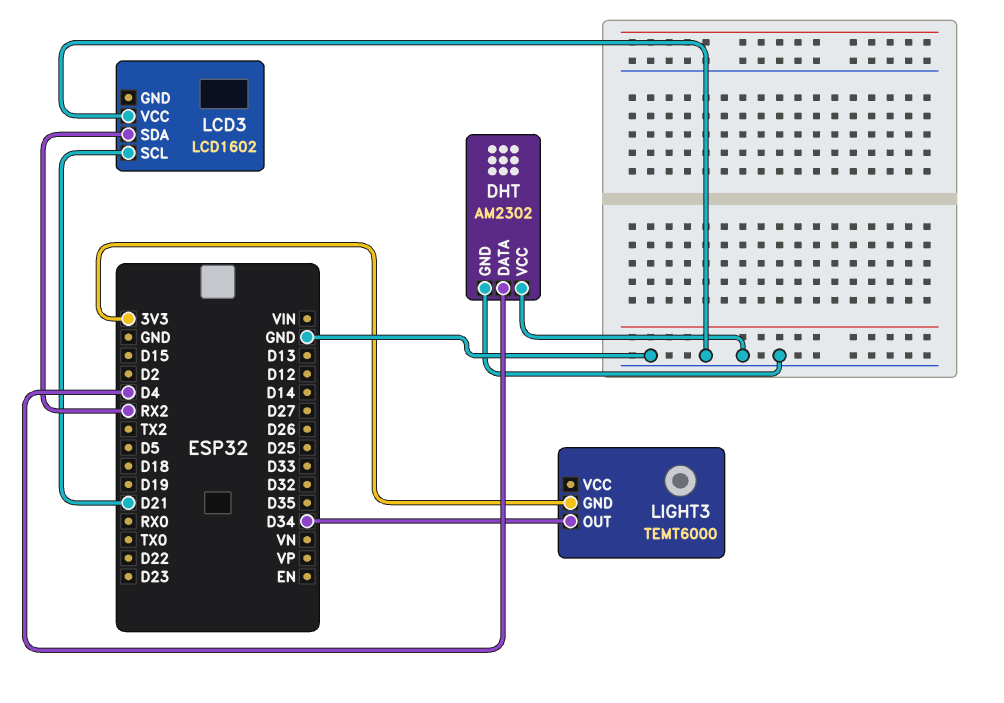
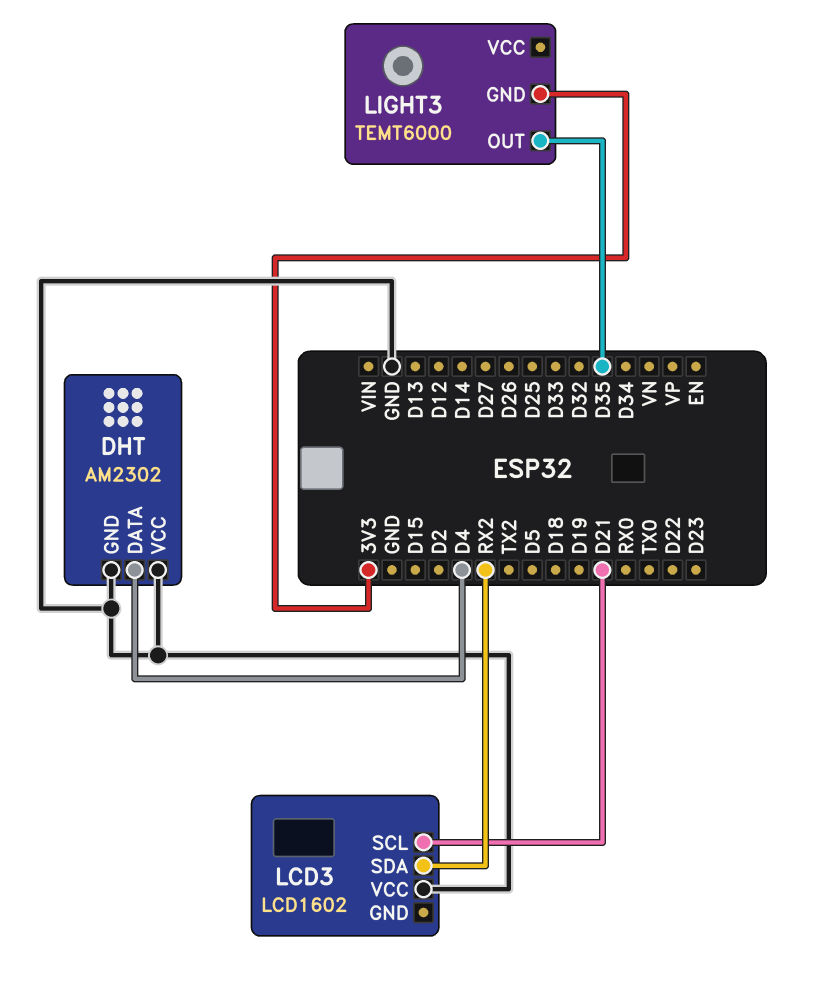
LIGHT3 pin OUT: D34 -> D35

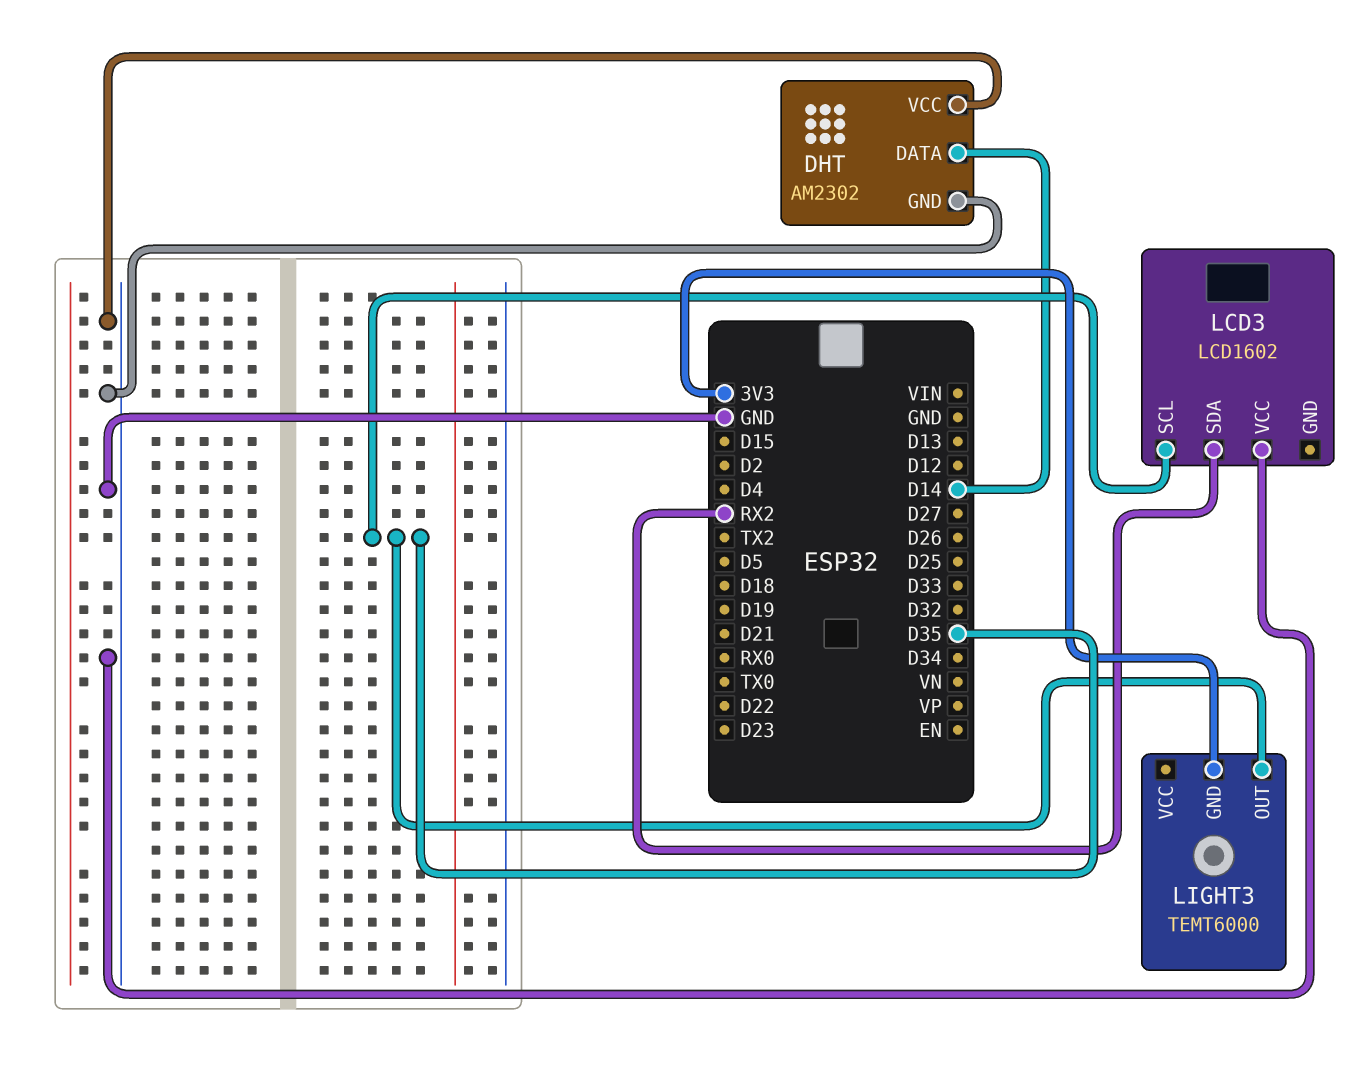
DHT pin DATA: D4 -> D14
LCD3 pin SCL: D21 -> D35

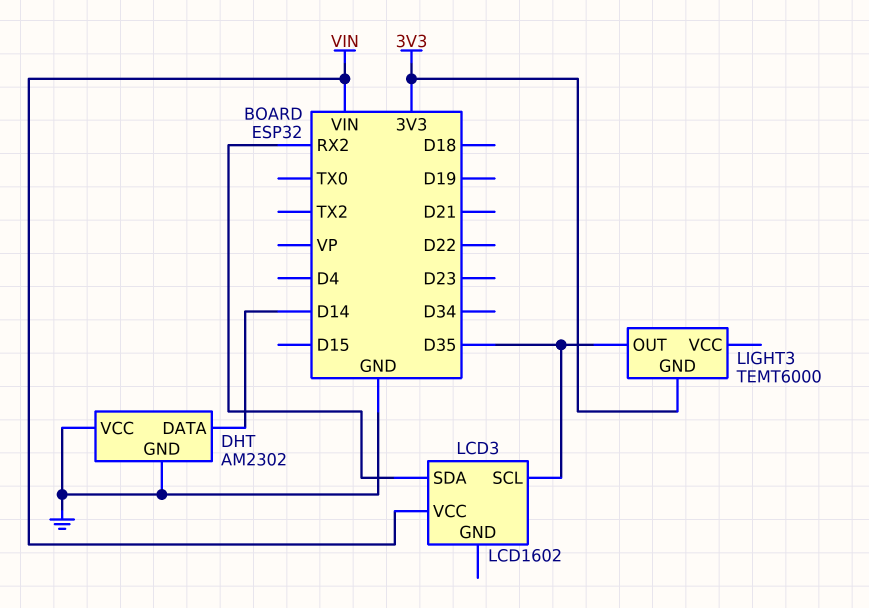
LCD3 pin VCC: GND -> VIN

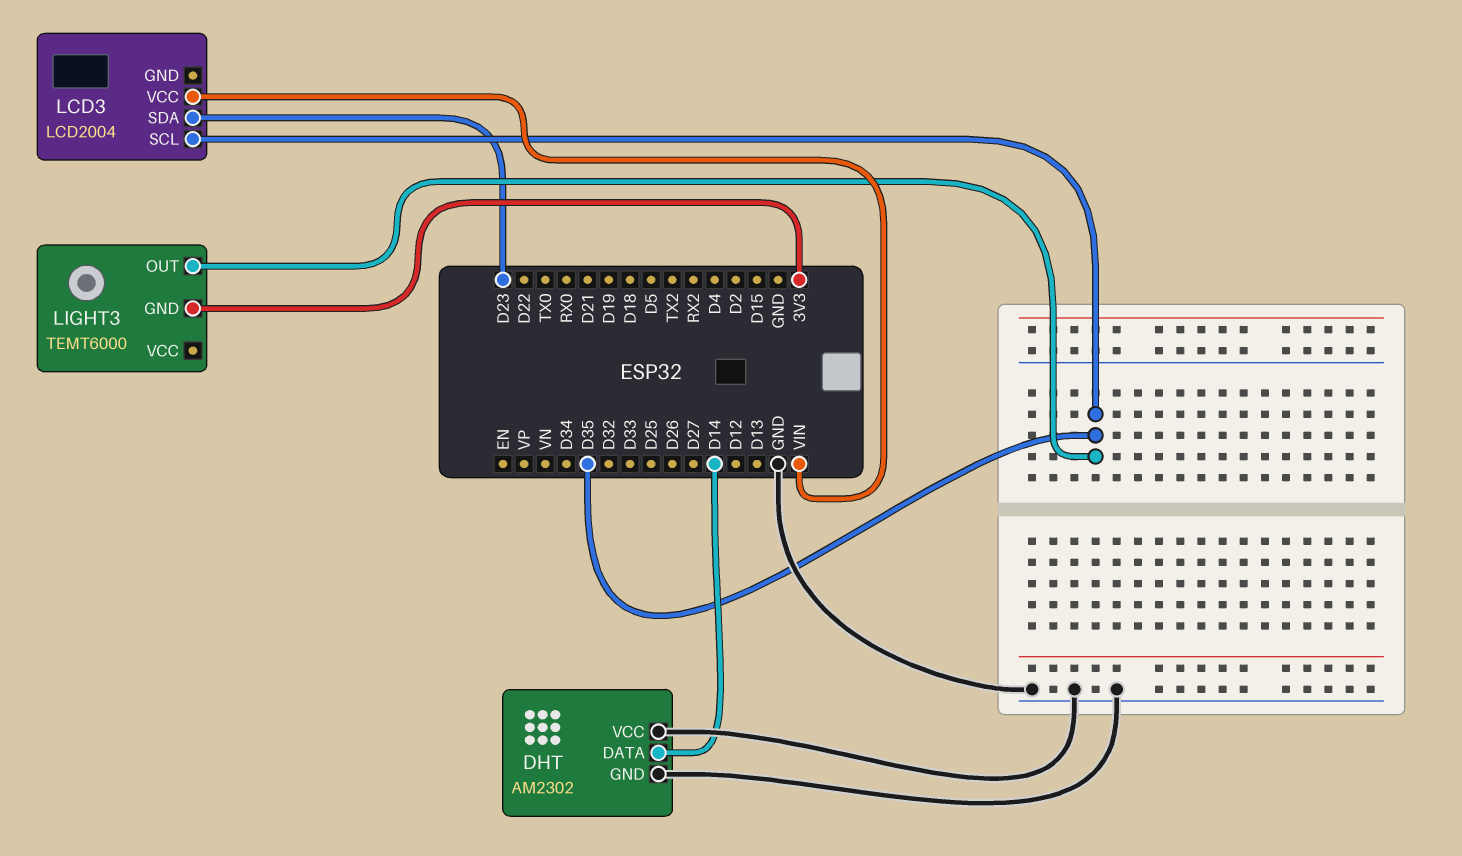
LCD3: LCD1602 -> LCD2004
LCD3 pin SDA: RX2 -> D23

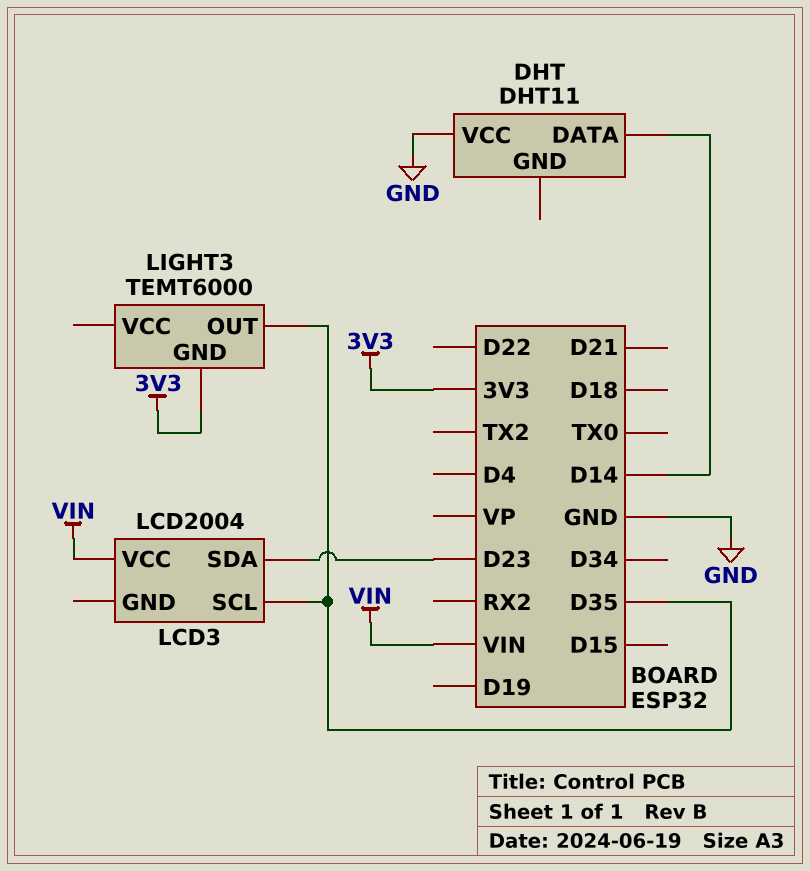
DHT: AM2302 -> DHT11
DHT pin GND: GND -> none

